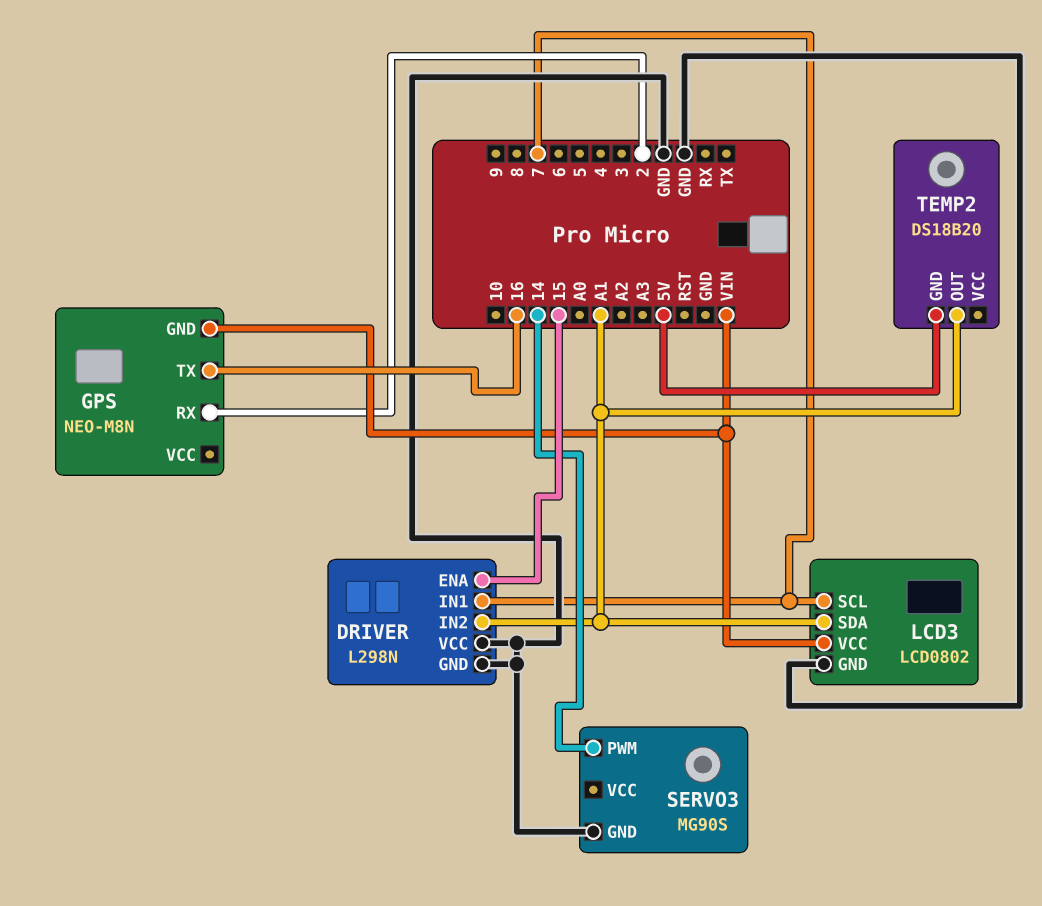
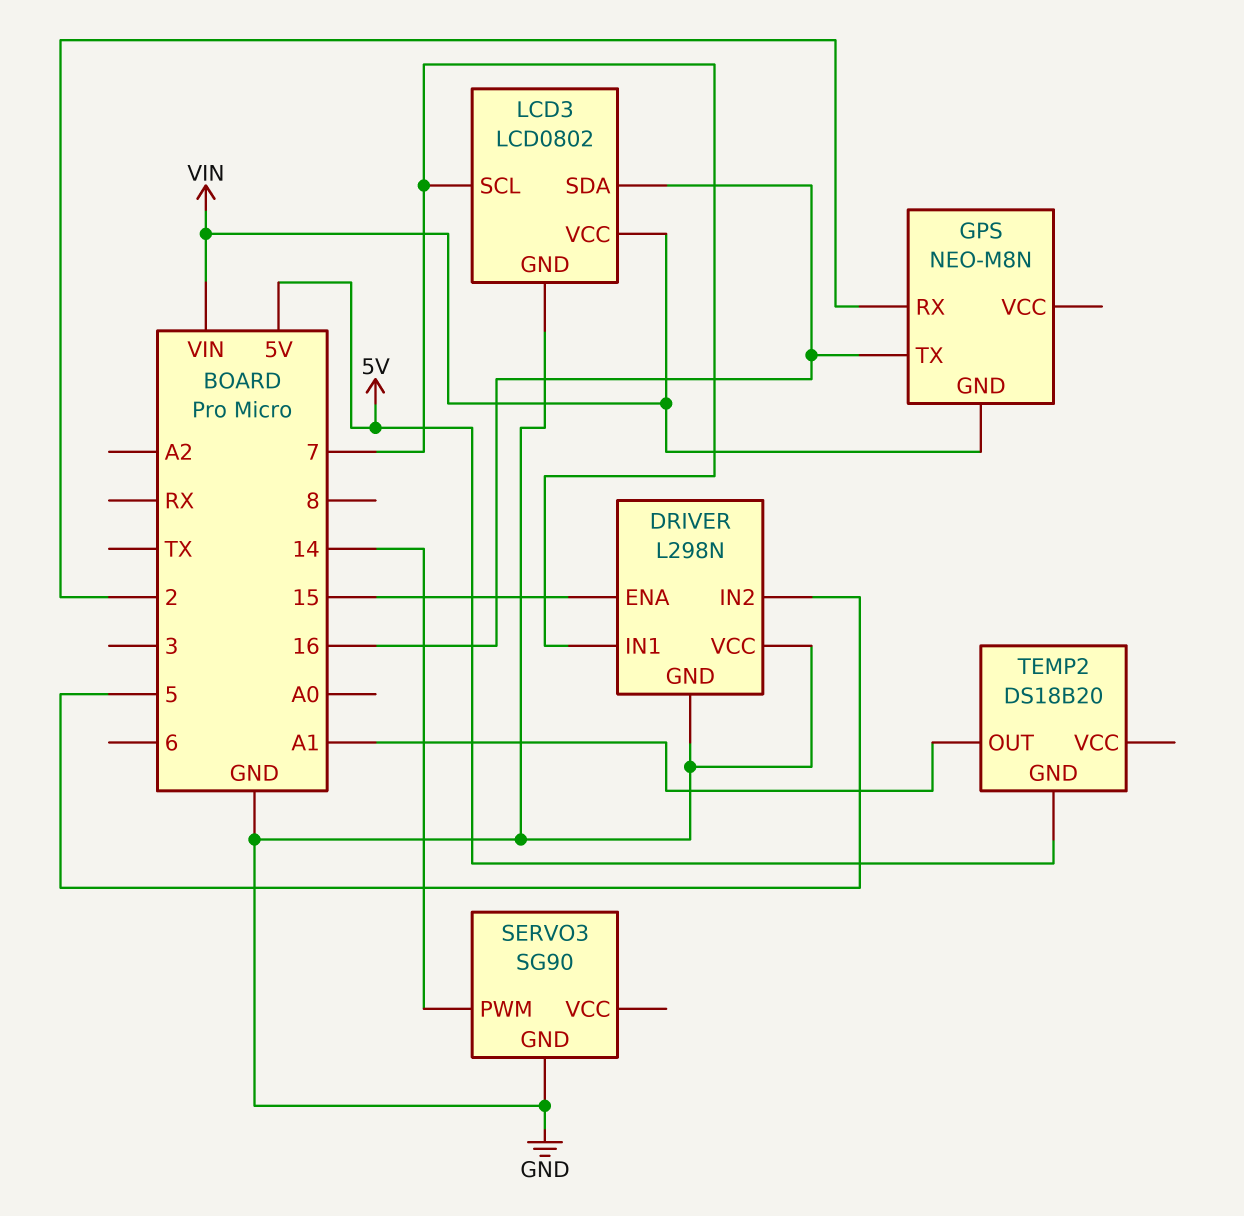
DRIVER pin IN2: A1 -> 5
LCD3 pin SDA: A1 -> 16
SERVO3: MG90S -> SG90

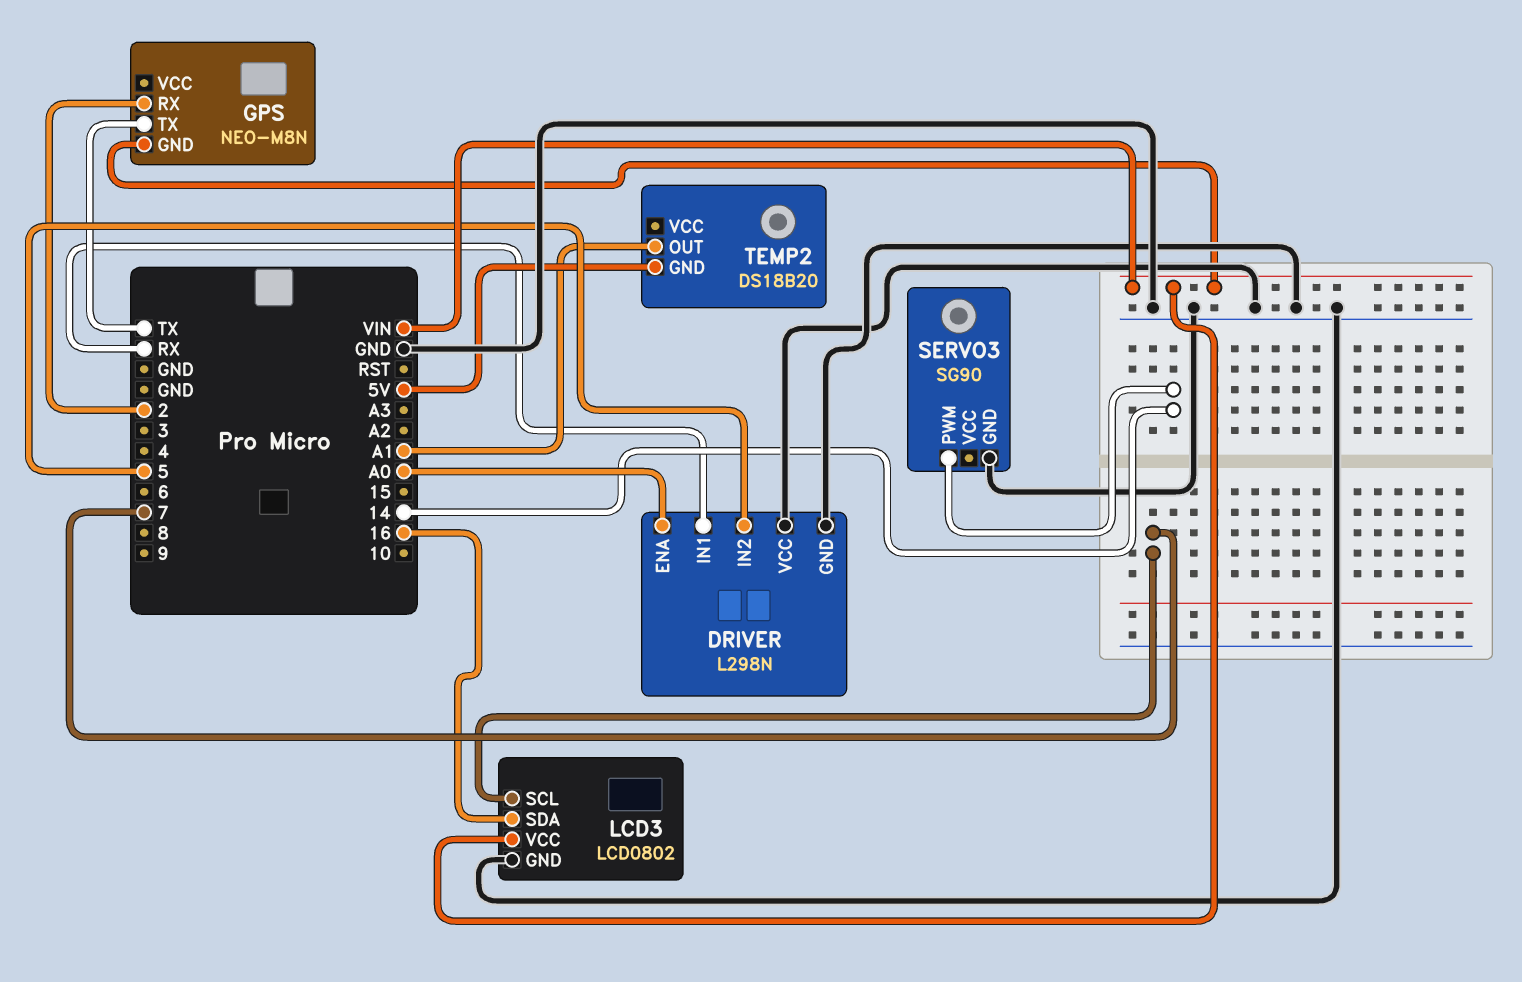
DRIVER pin ENA: 15 -> A0
DRIVER pin IN1: 7 -> RX
GPS pin TX: 16 -> TX

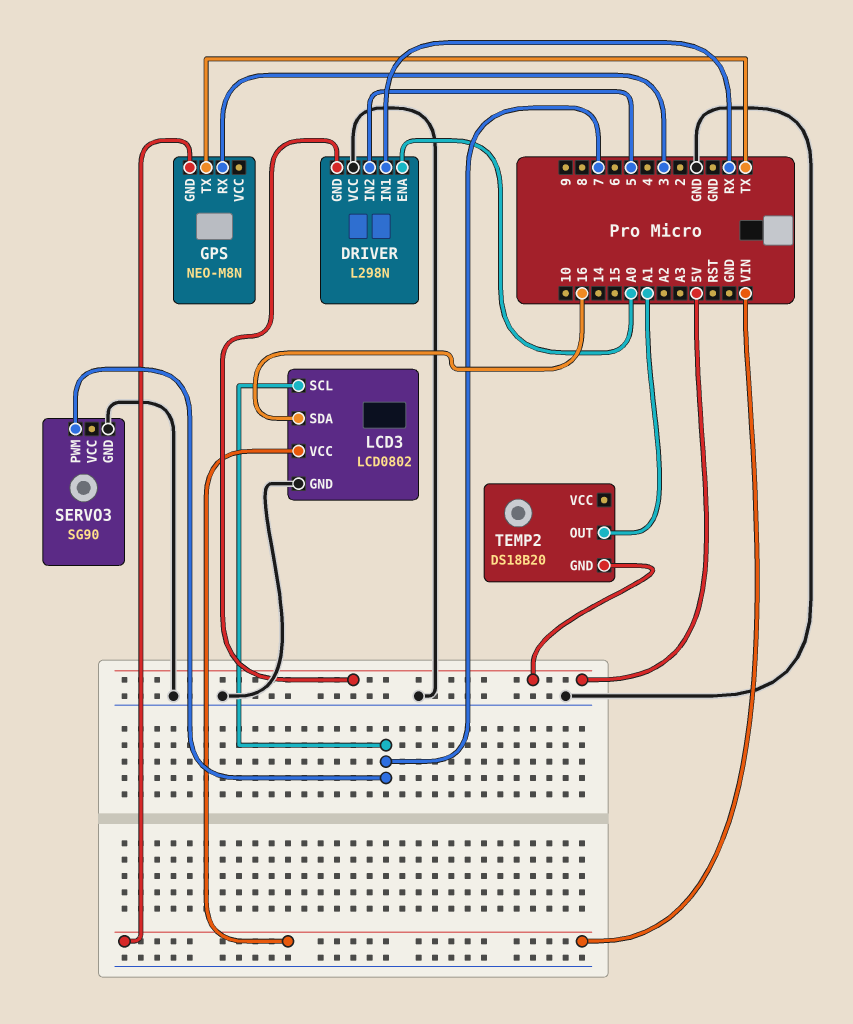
DRIVER pin GND: GND -> 5V
GPS pin RX: 2 -> 3
SERVO3 pin PWM: 14 -> 7

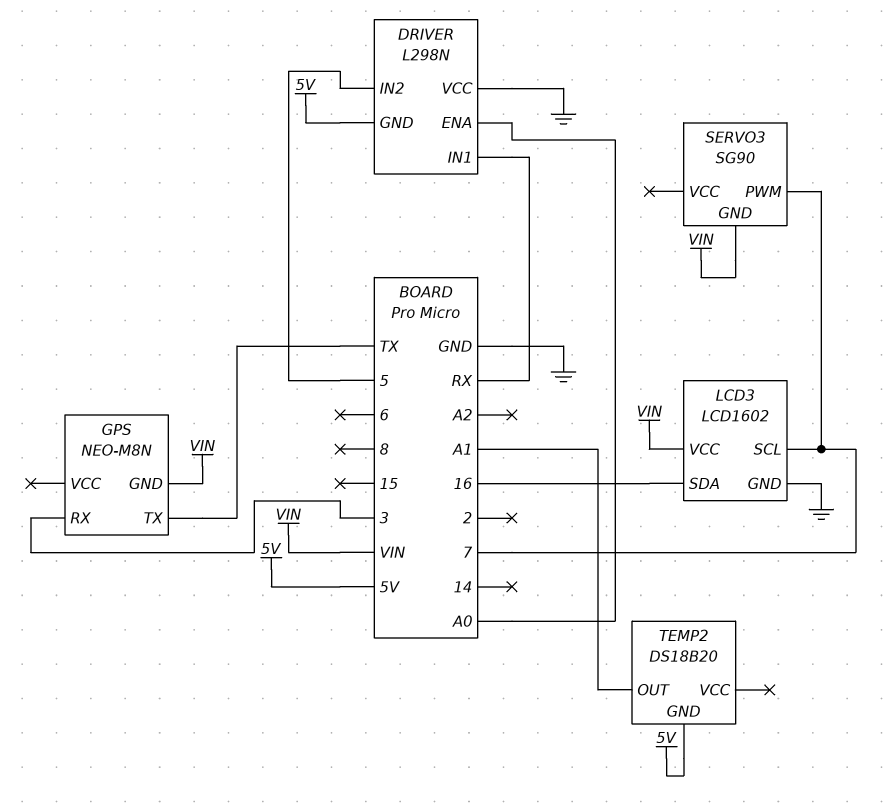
LCD3: LCD0802 -> LCD1602
SERVO3 pin GND: GND -> VIN

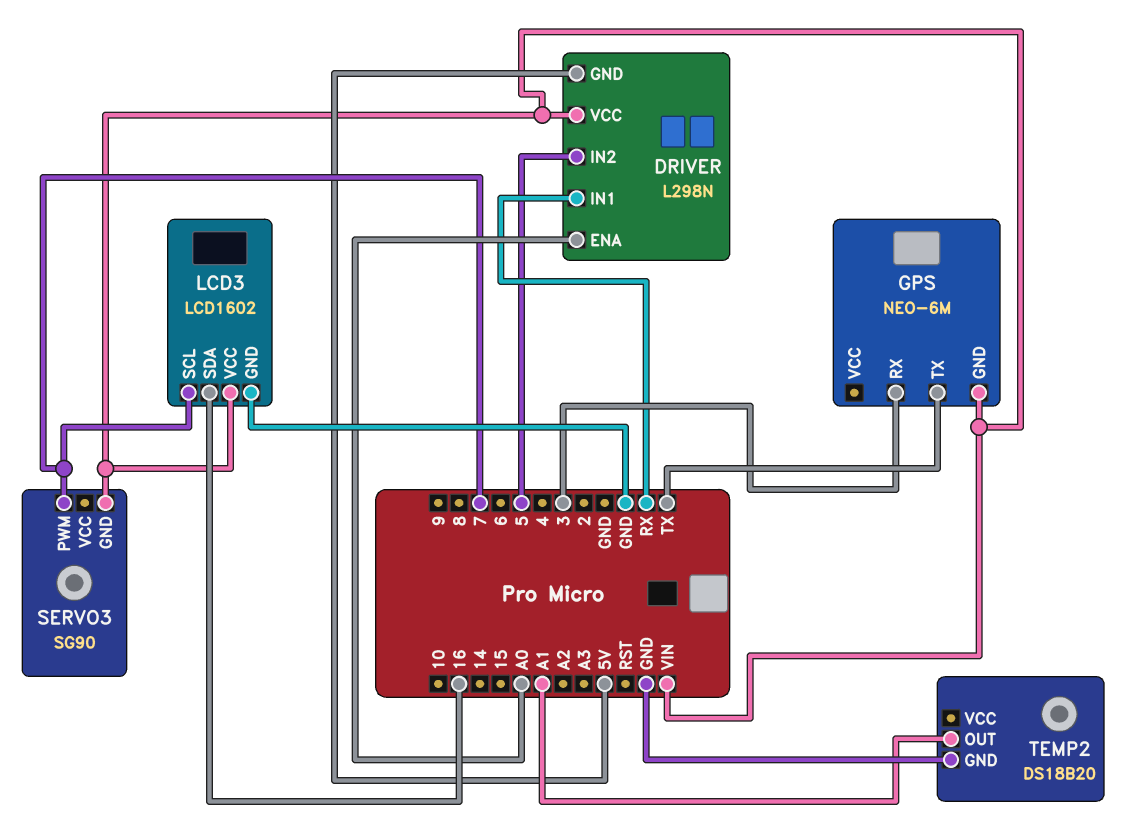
DRIVER pin VCC: GND -> VIN
GPS: NEO-M8N -> NEO-6M
TEMP2 pin GND: 5V -> GND

